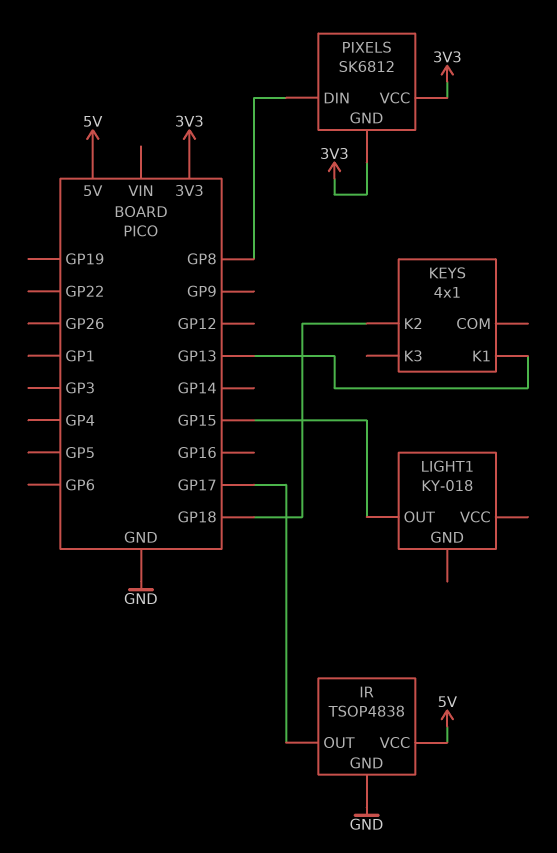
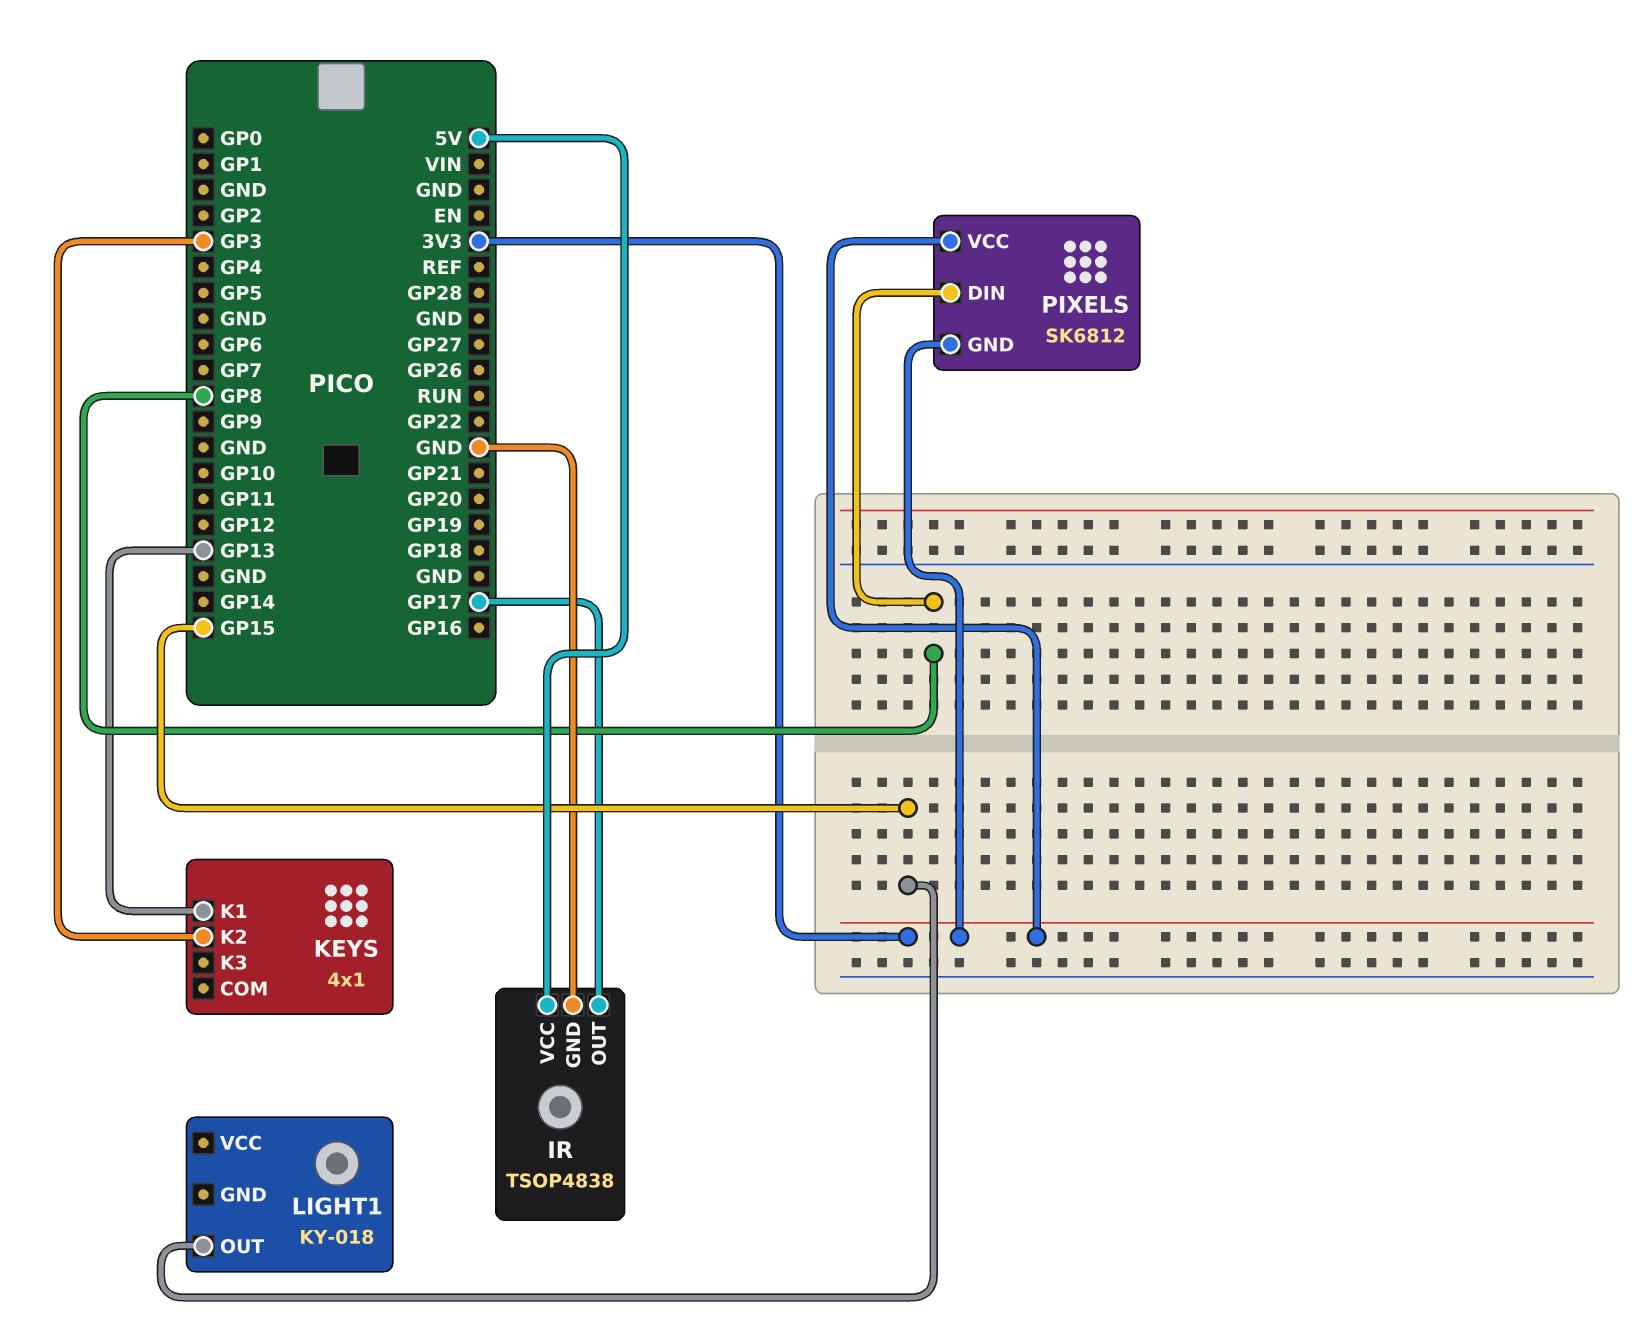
KEYS pin K2: GP18 -> GP3

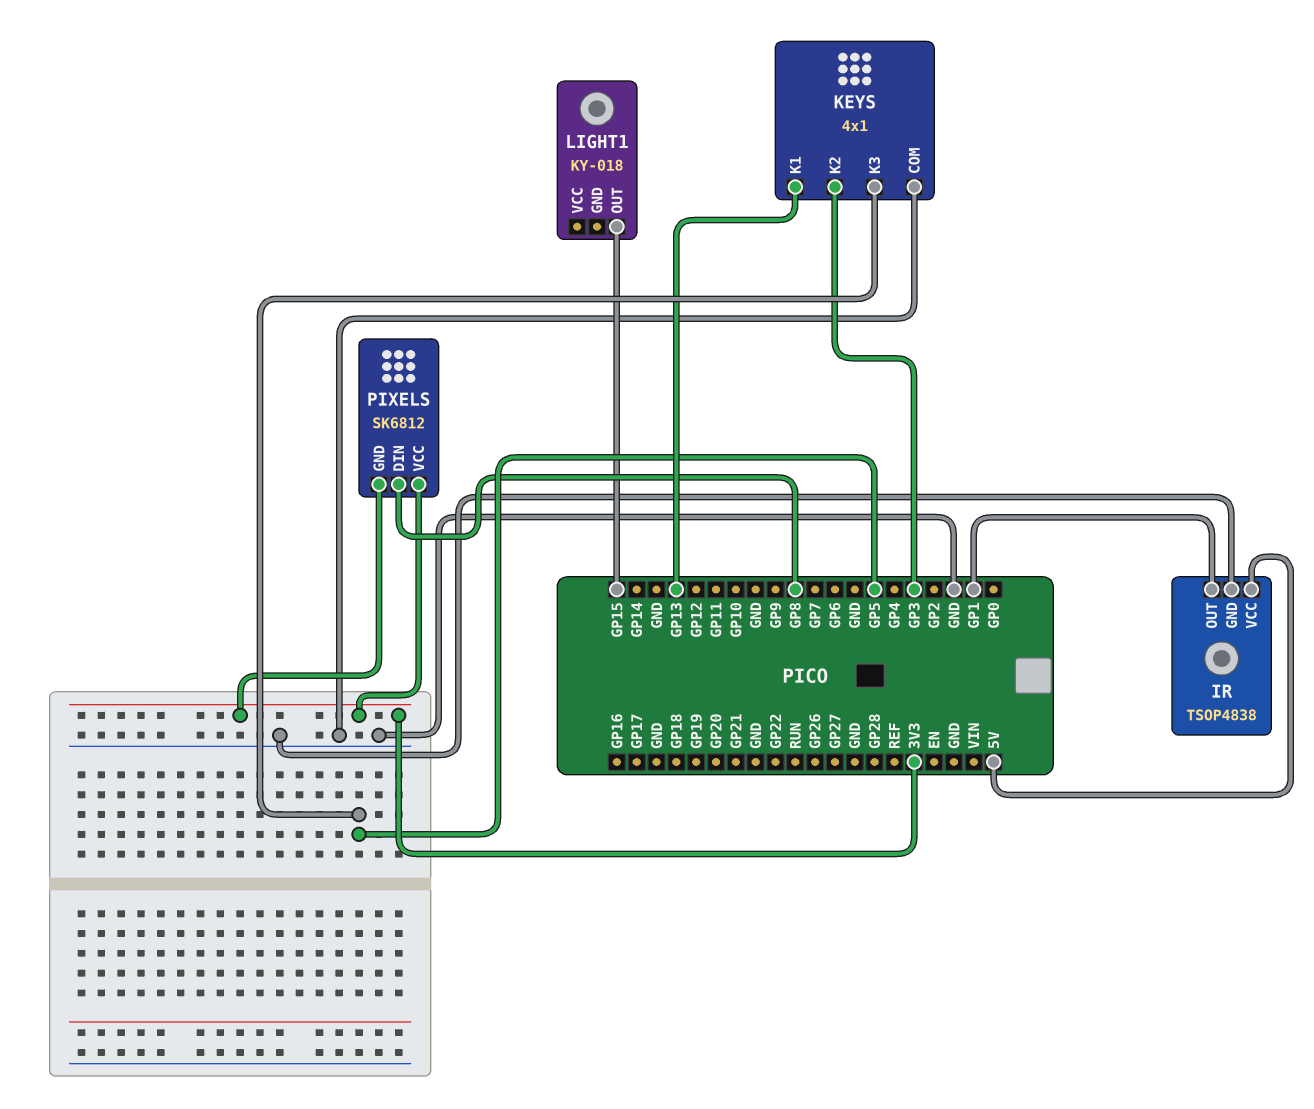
IR pin OUT: GP17 -> GP1
KEYS pin COM: none -> GND
KEYS pin K3: none -> GP5

